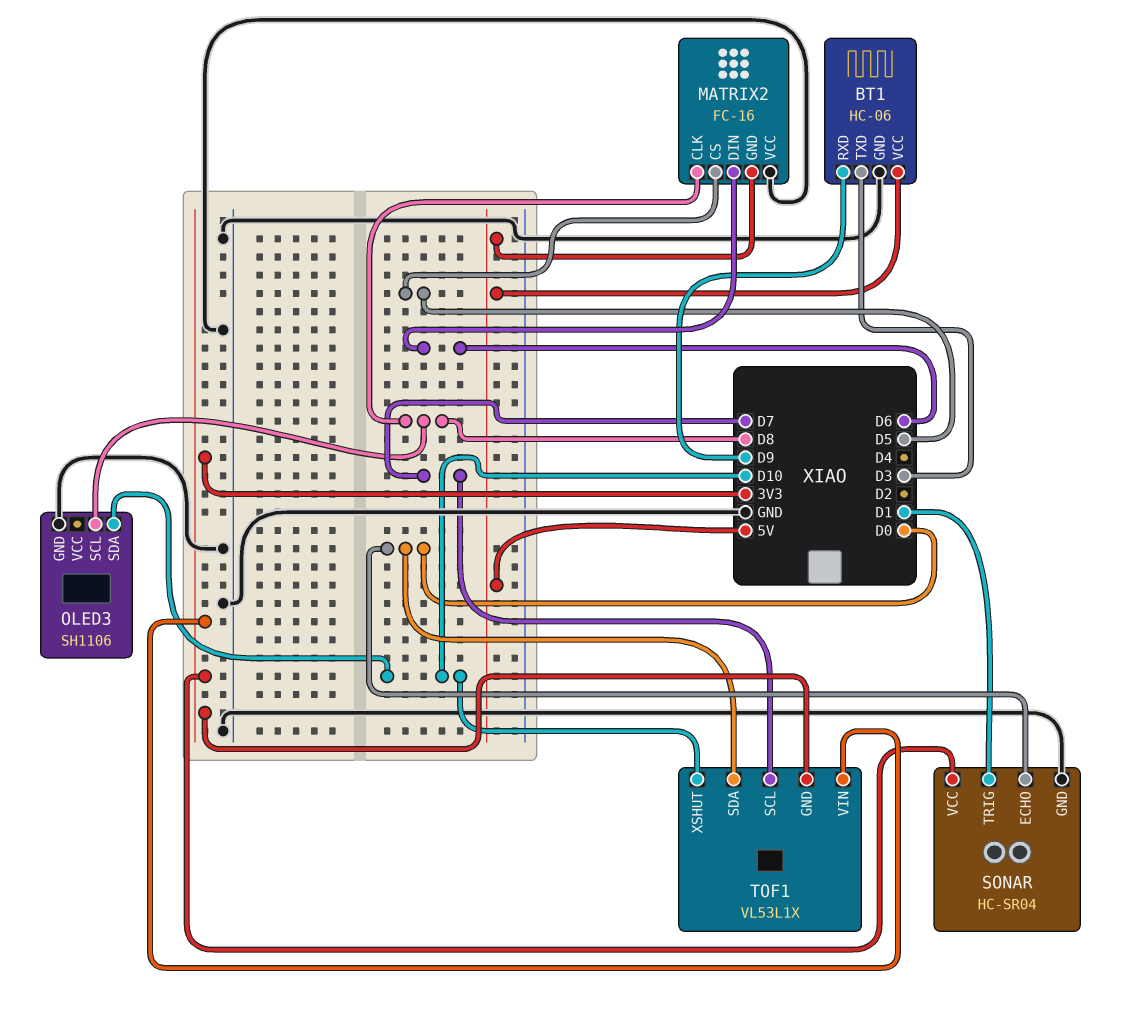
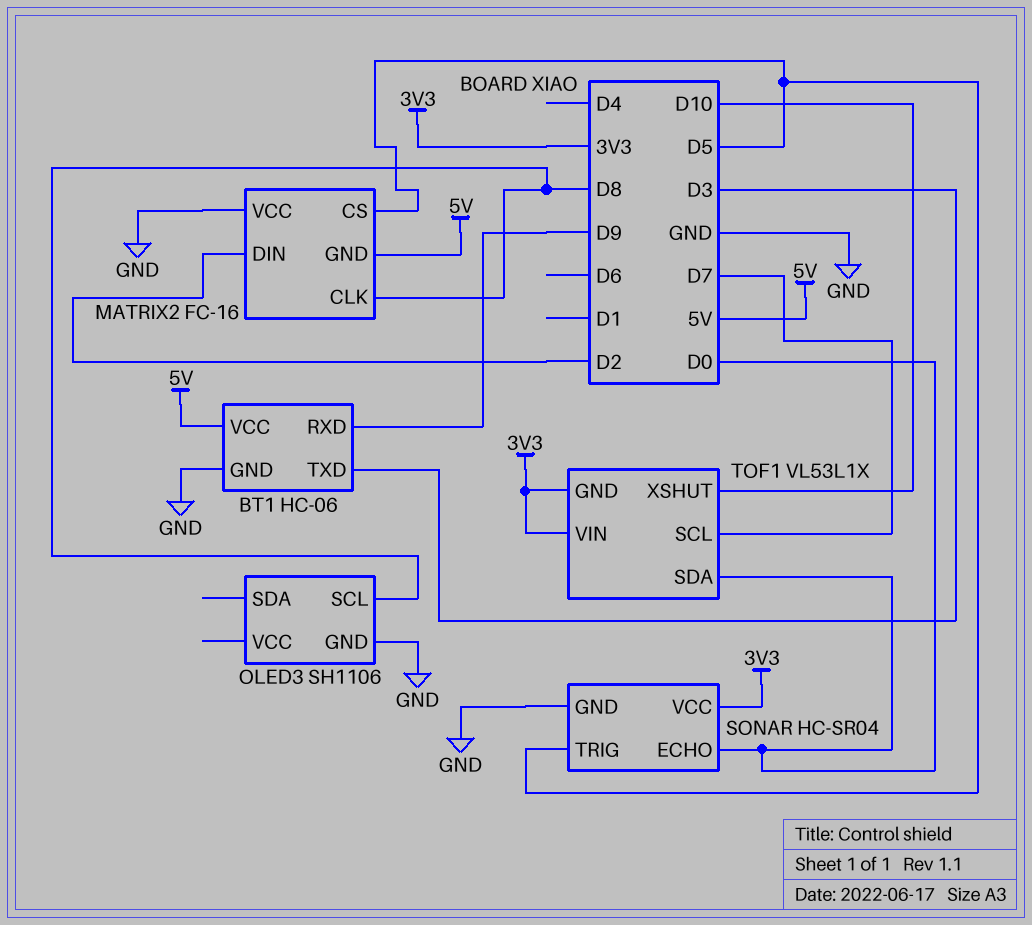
MATRIX2 pin DIN: D6 -> D2
OLED3 pin SDA: D10 -> none
SONAR pin TRIG: D1 -> D5

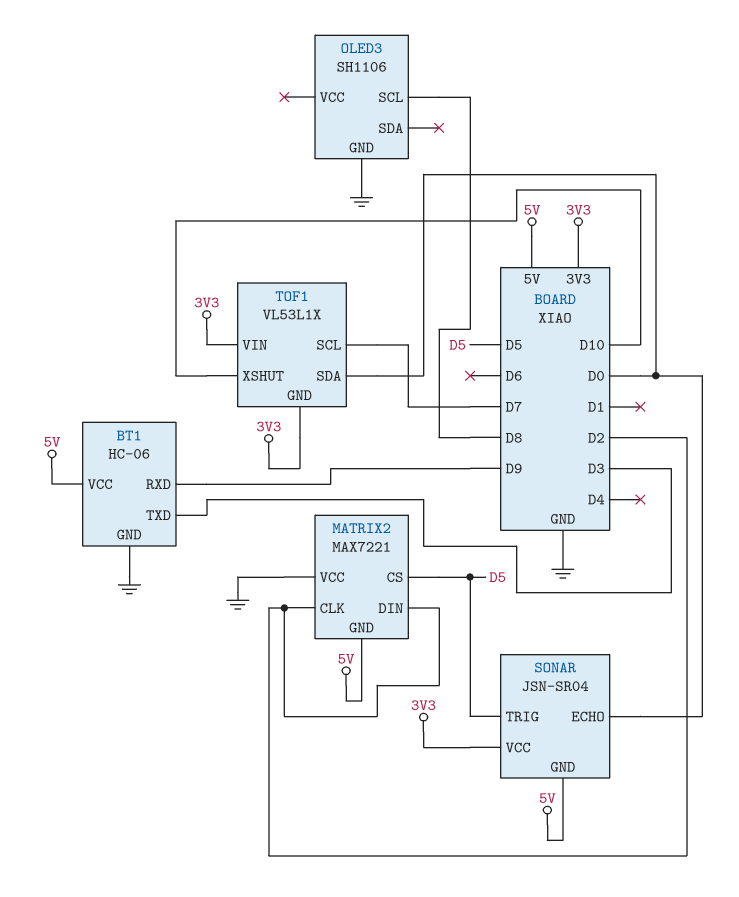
MATRIX2: FC-16 -> MAX7221
MATRIX2 pin CLK: D8 -> D2
SONAR: HC-SR04 -> JSN-SR04
SONAR pin GND: GND -> 5V

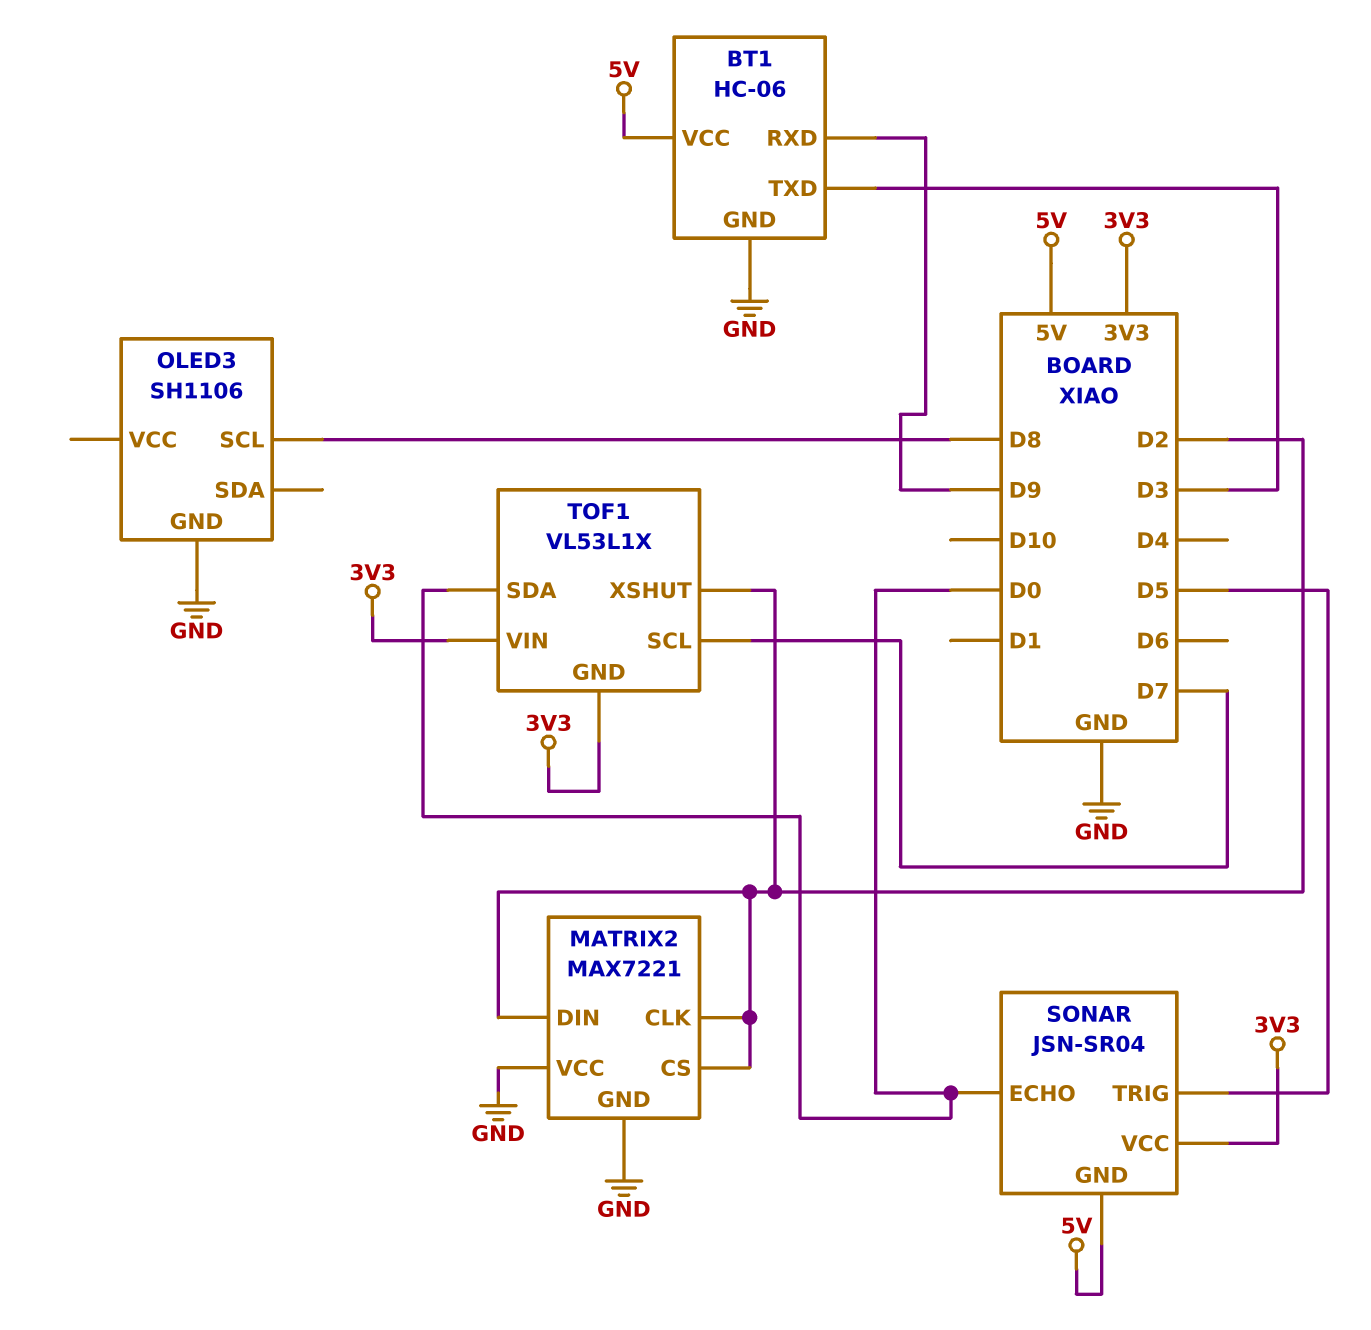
MATRIX2 pin CS: D5 -> D2
MATRIX2 pin GND: 5V -> GND
TOF1 pin XSHUT: D10 -> D2

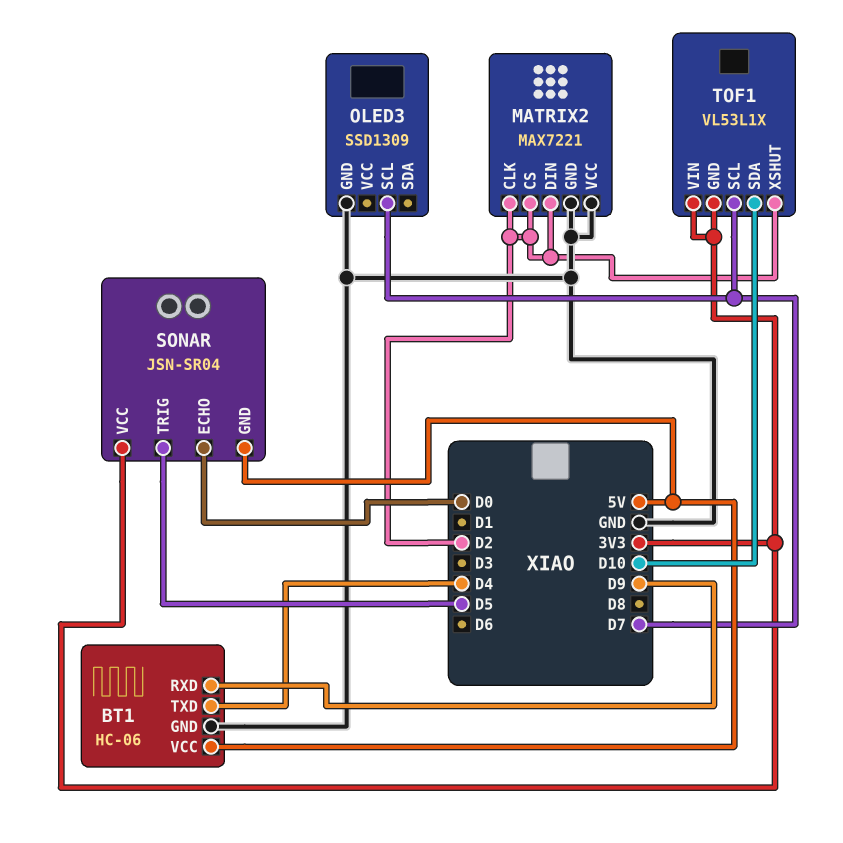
BT1 pin TXD: D3 -> D4
OLED3: SH1106 -> SSD1309
OLED3 pin SCL: D8 -> D7
TOF1 pin SDA: D0 -> D10

